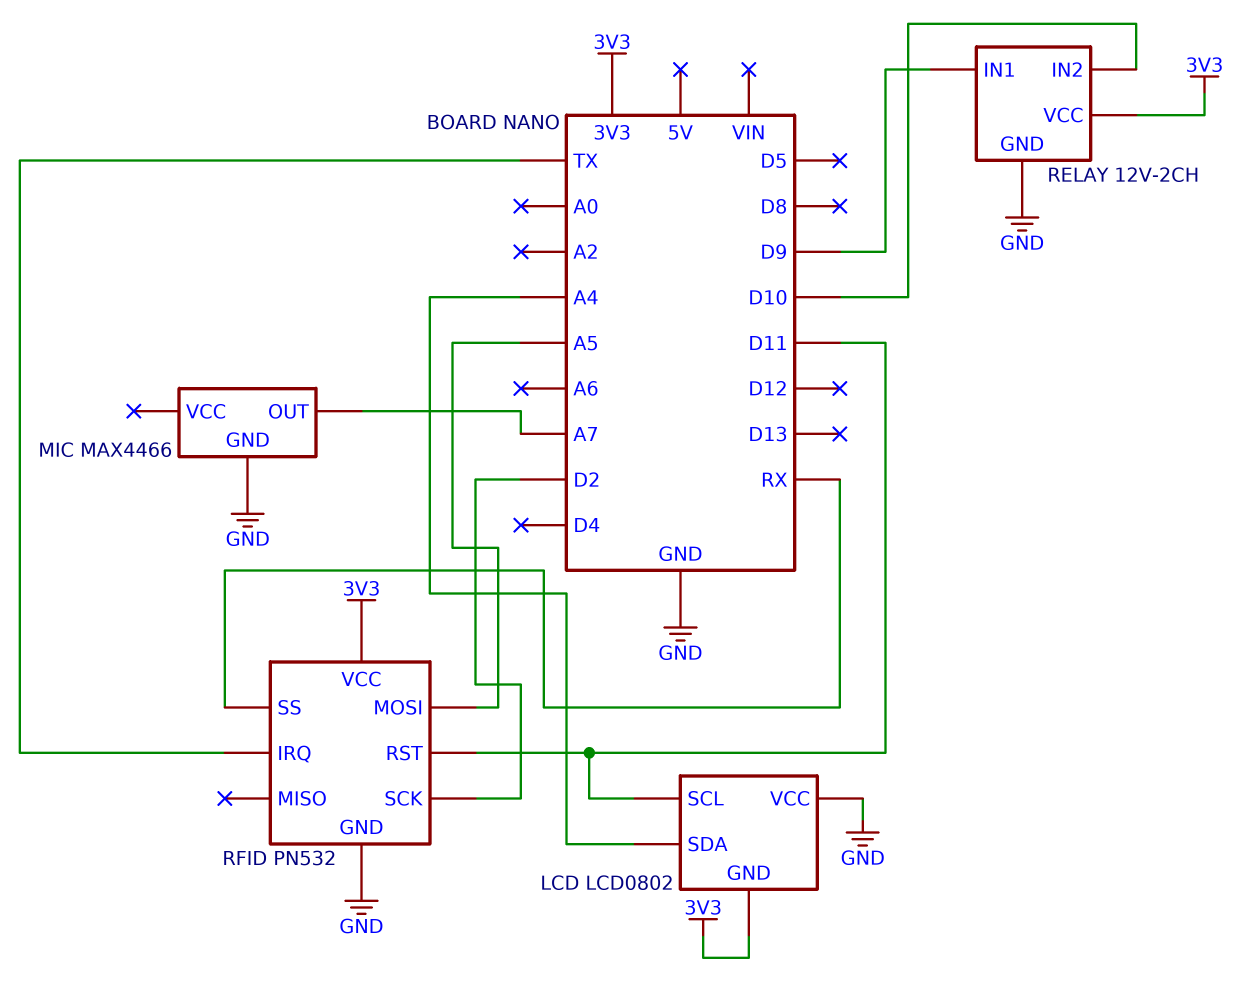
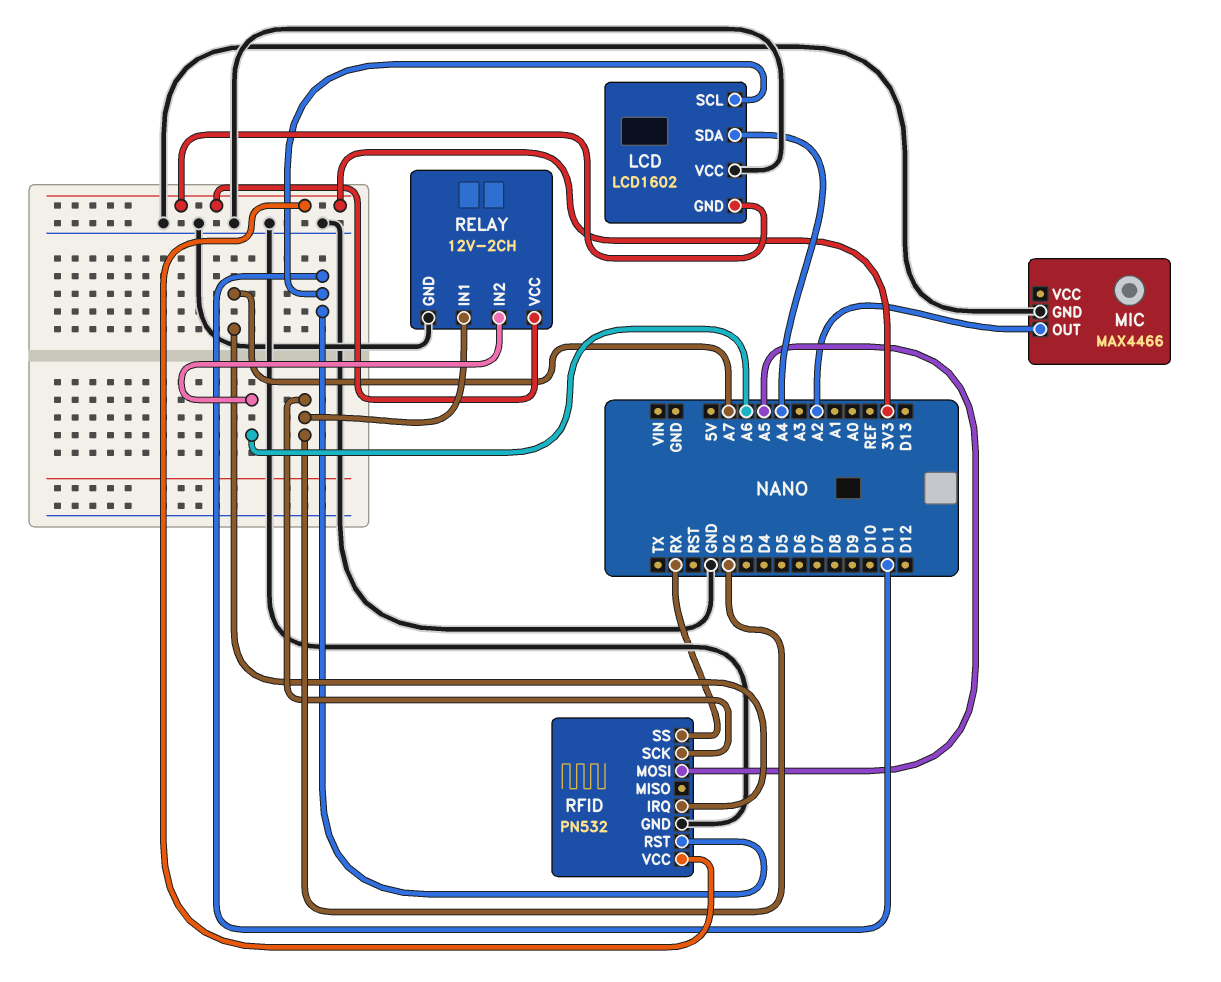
LCD: LCD0802 -> LCD1602
MIC pin OUT: A7 -> A2
RELAY pin IN1: D9 -> D2
RELAY pin IN2: D10 -> A6
RFID pin IRQ: TX -> A7

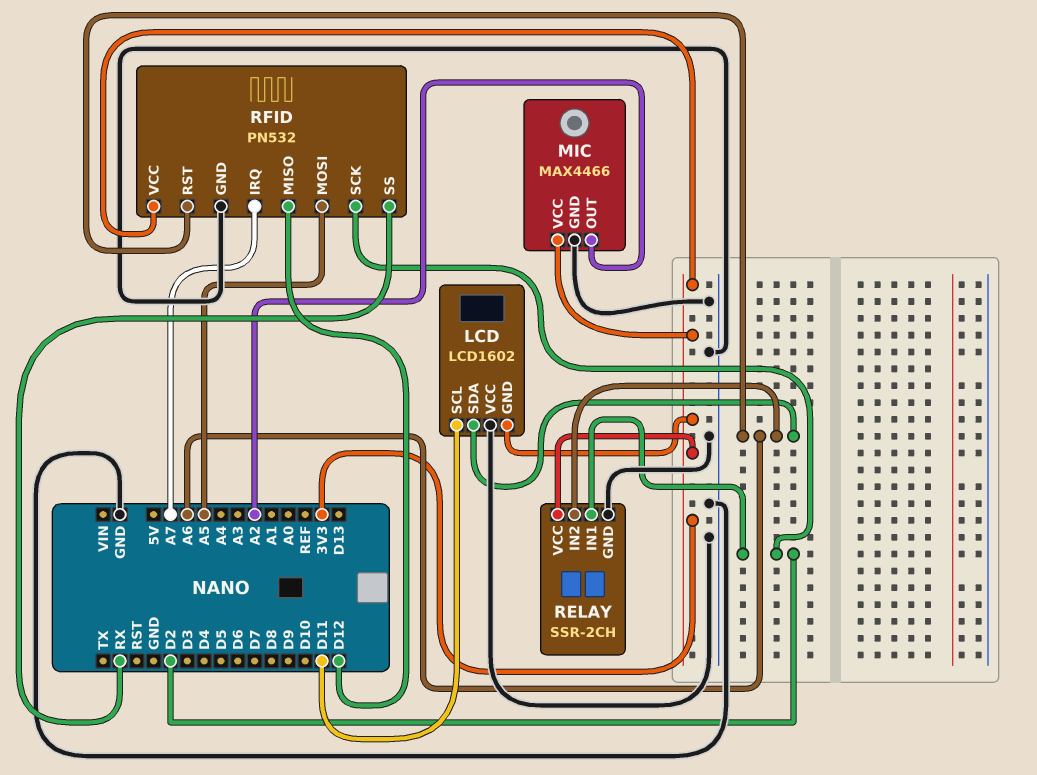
LCD pin SDA: A4 -> A6
MIC pin VCC: none -> 3V3
RELAY: 12V-2CH -> SSR-2CH
RFID pin MISO: none -> D12
RFID pin RST: D11 -> A6

